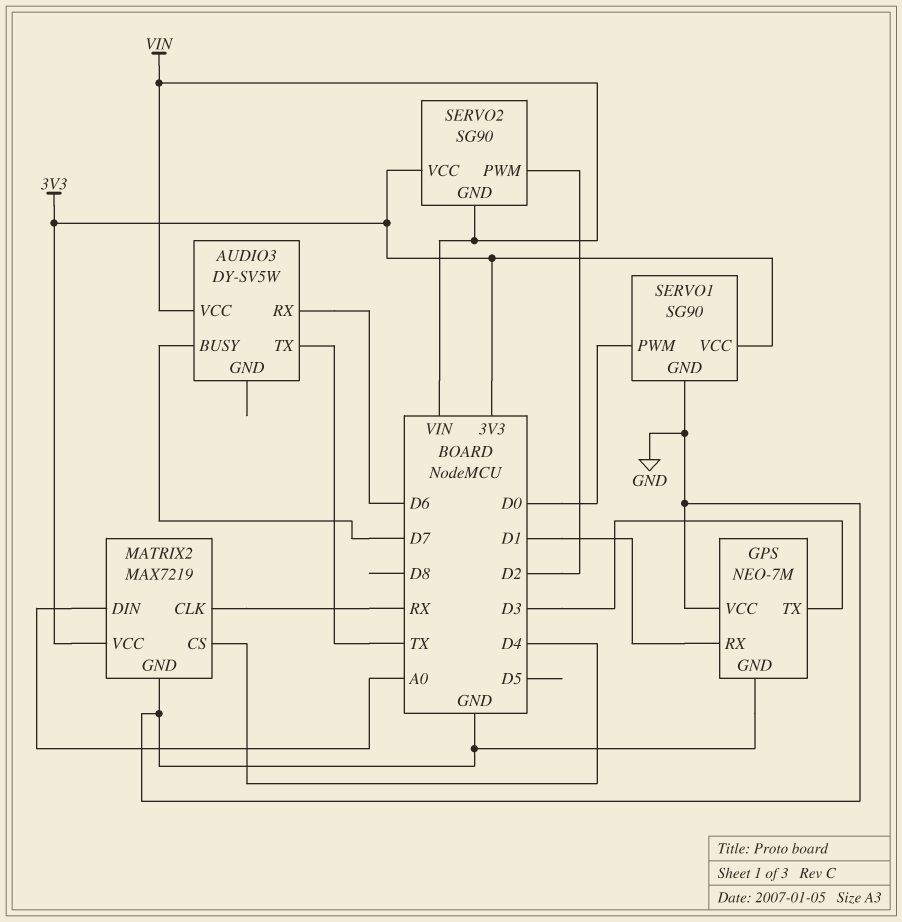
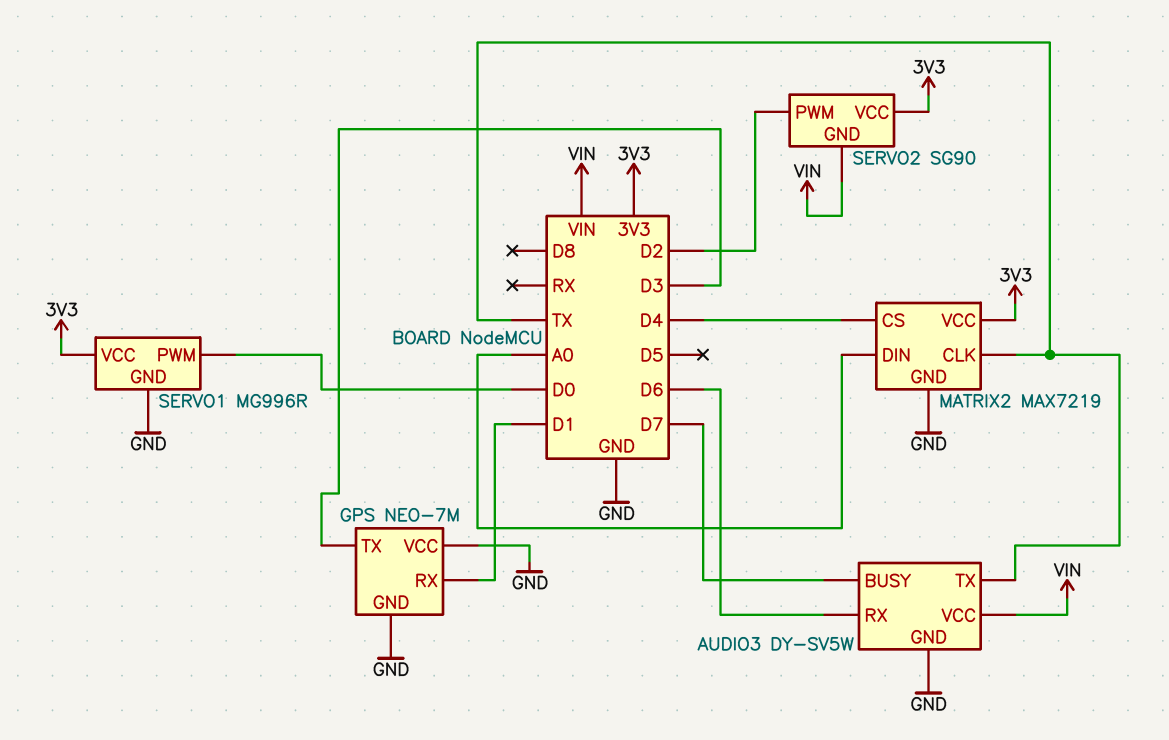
AUDIO3 pin GND: none -> GND
MATRIX2 pin CLK: RX -> TX
SERVO1: SG90 -> MG996R

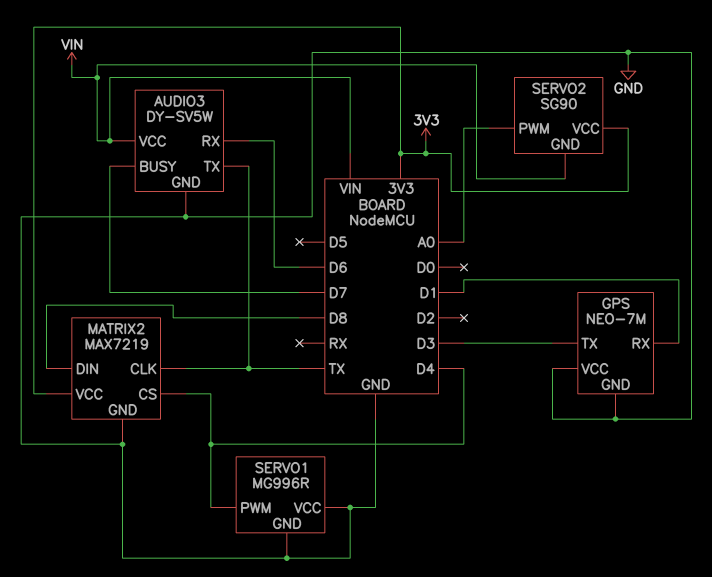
MATRIX2 pin DIN: A0 -> D8
SERVO1 pin PWM: D0 -> D4
SERVO1 pin VCC: 3V3 -> GND
SERVO2 pin PWM: D2 -> A0

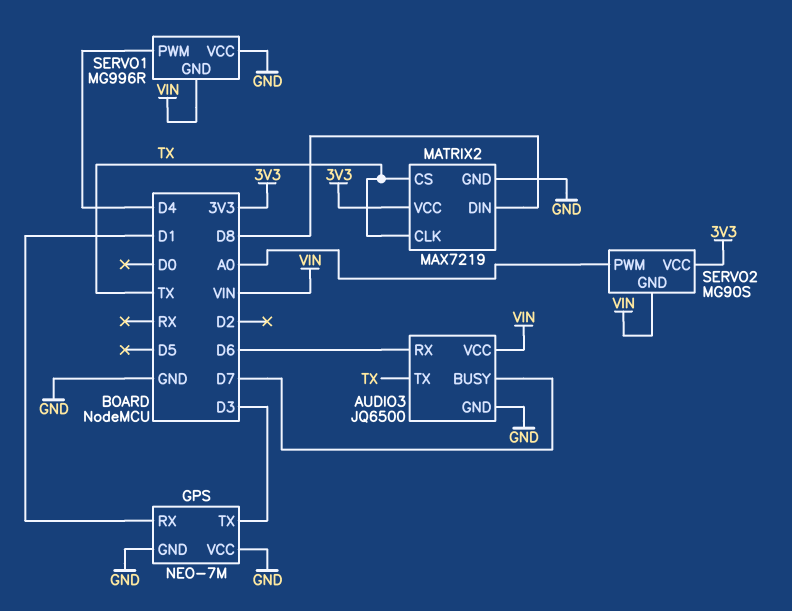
AUDIO3: DY-SV5W -> JQ6500
MATRIX2 pin CS: D4 -> TX
SERVO1 pin GND: GND -> VIN
SERVO2: SG90 -> MG90S

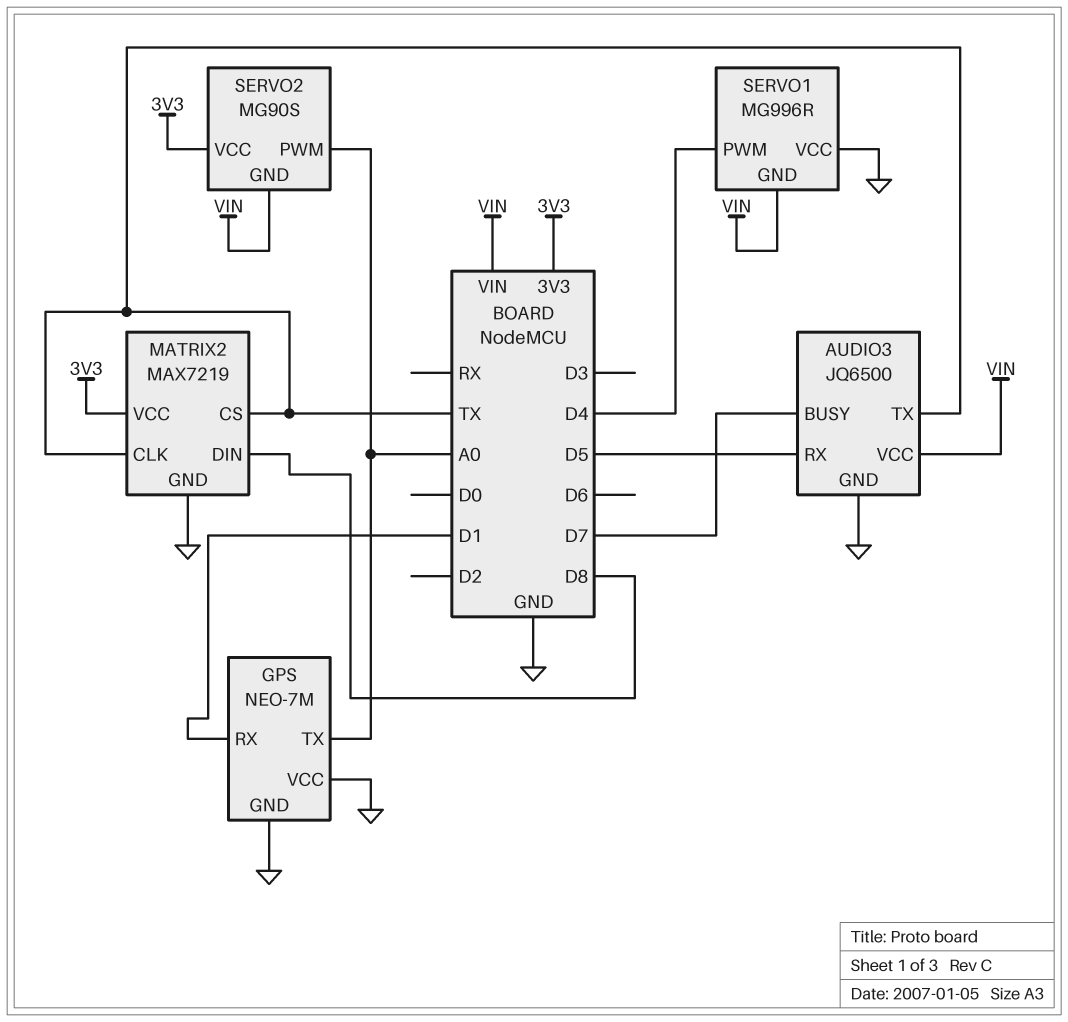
AUDIO3 pin RX: D6 -> D5
GPS pin TX: D3 -> A0

